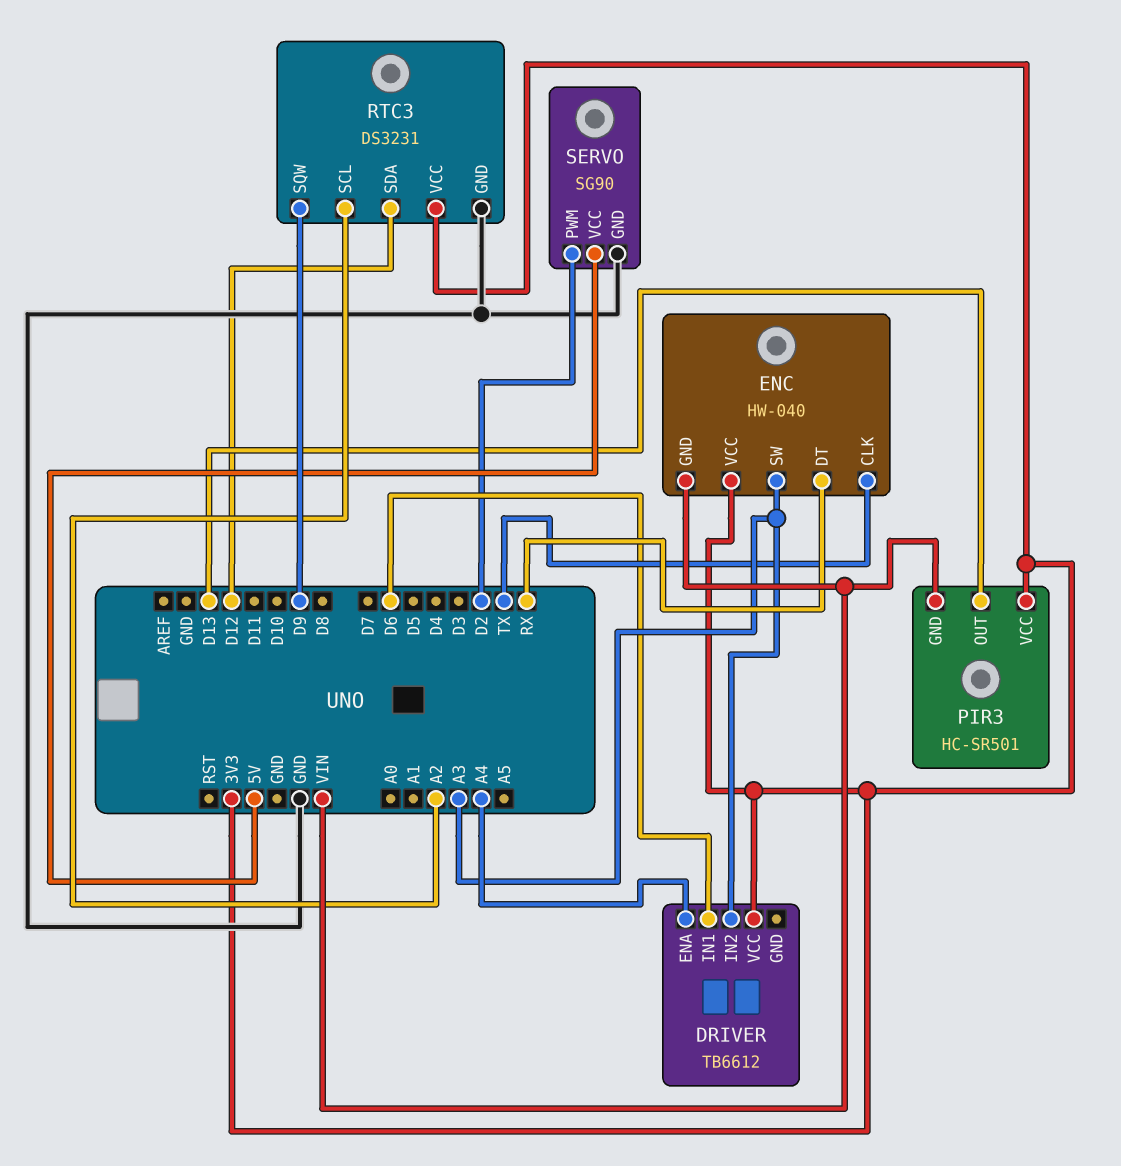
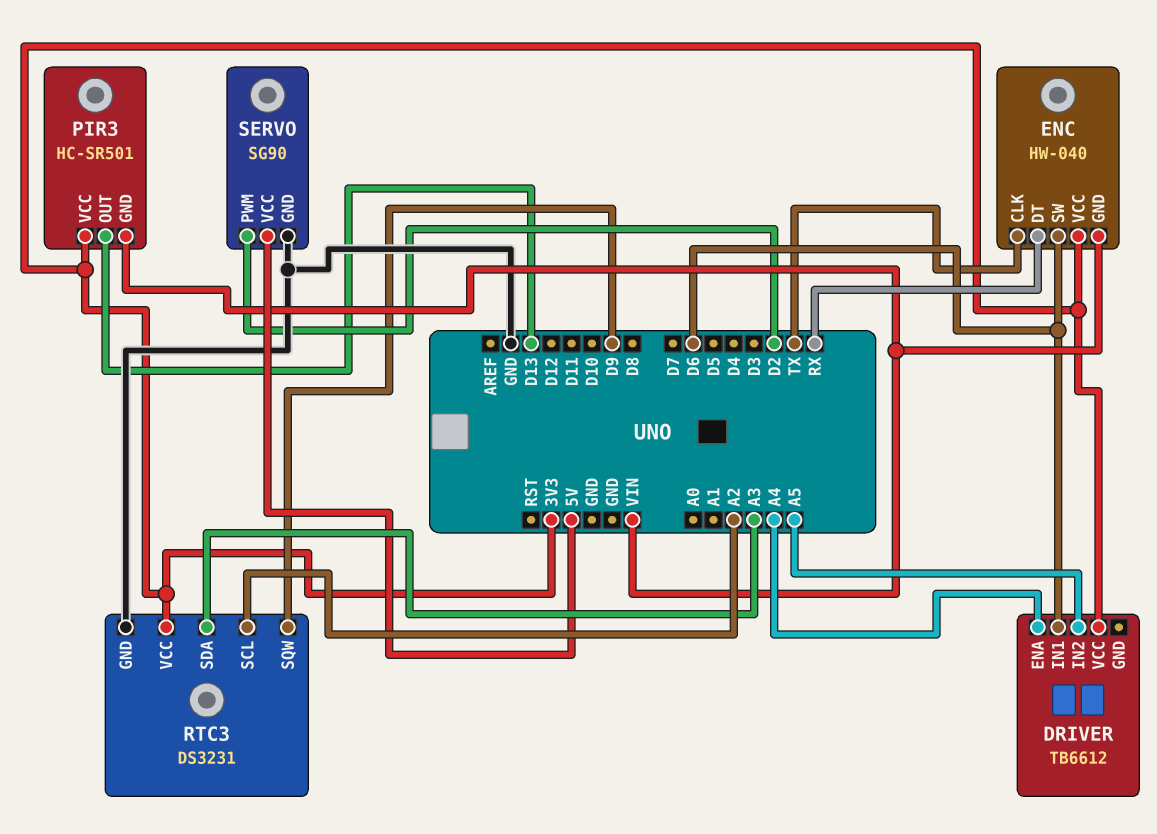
DRIVER pin IN2: A3 -> A5
ENC pin SW: A3 -> D6
RTC3 pin SDA: D12 -> A3

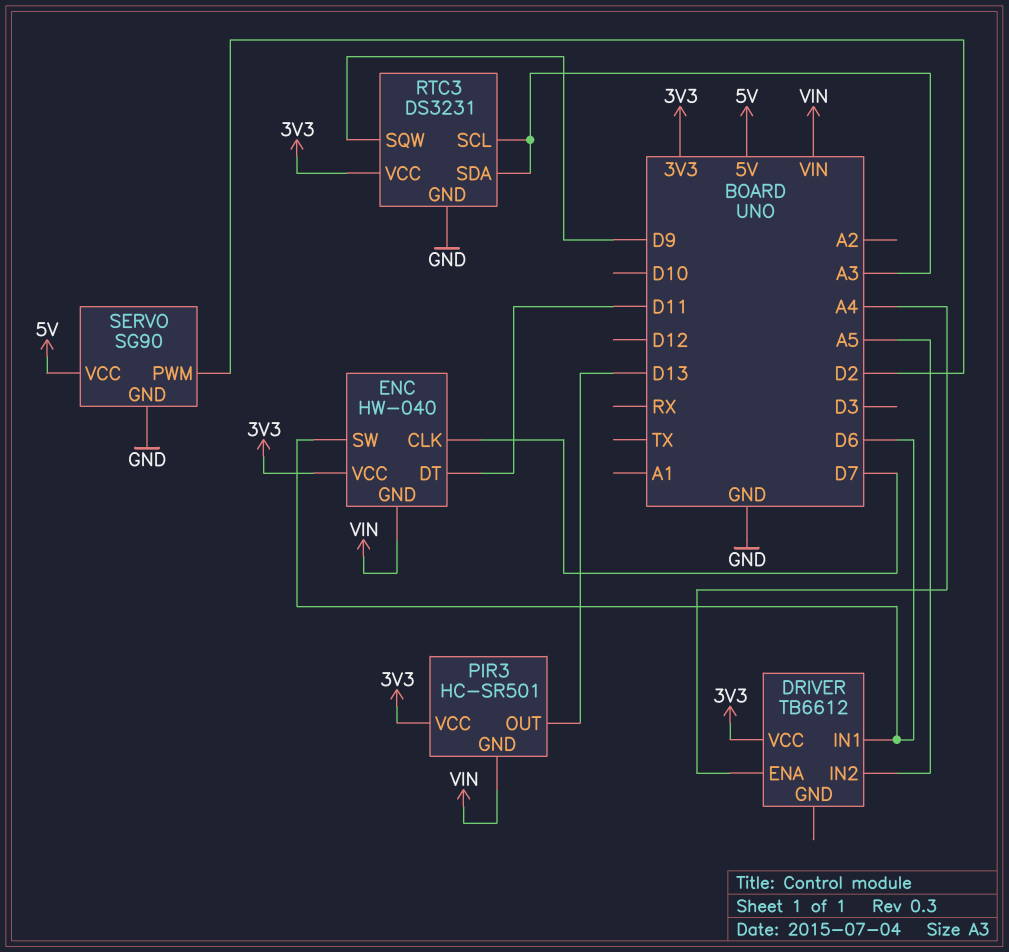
ENC pin CLK: TX -> D7
ENC pin DT: RX -> D11
RTC3 pin SCL: A2 -> A3

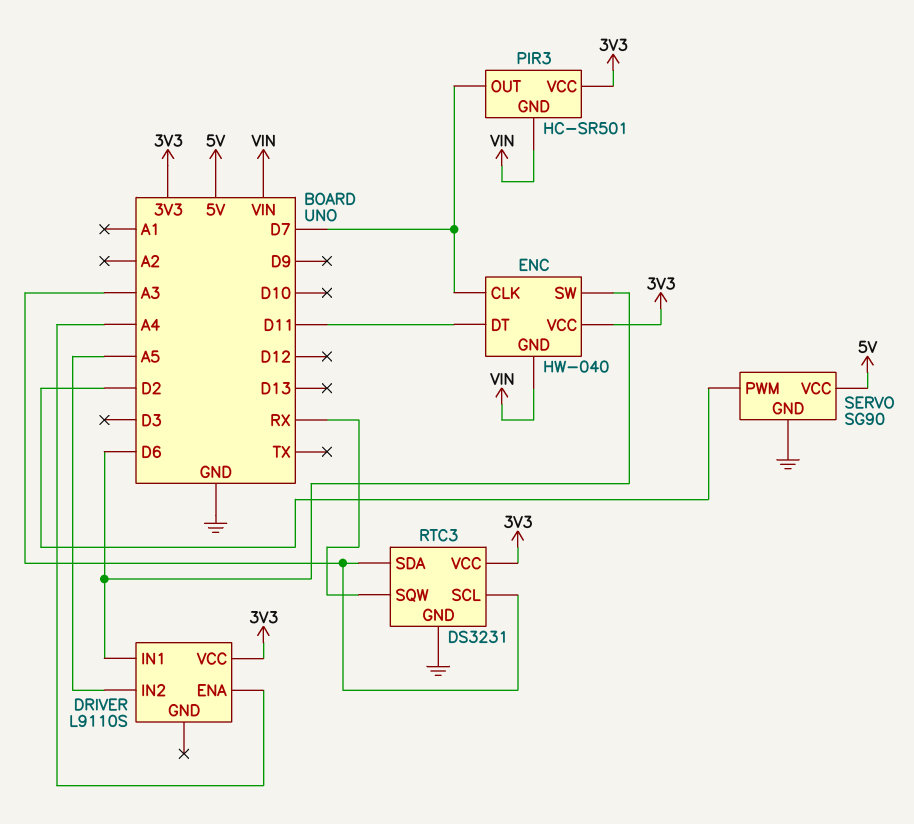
DRIVER: TB6612 -> L9110S
PIR3 pin OUT: D13 -> D7
RTC3 pin SQW: D9 -> RX

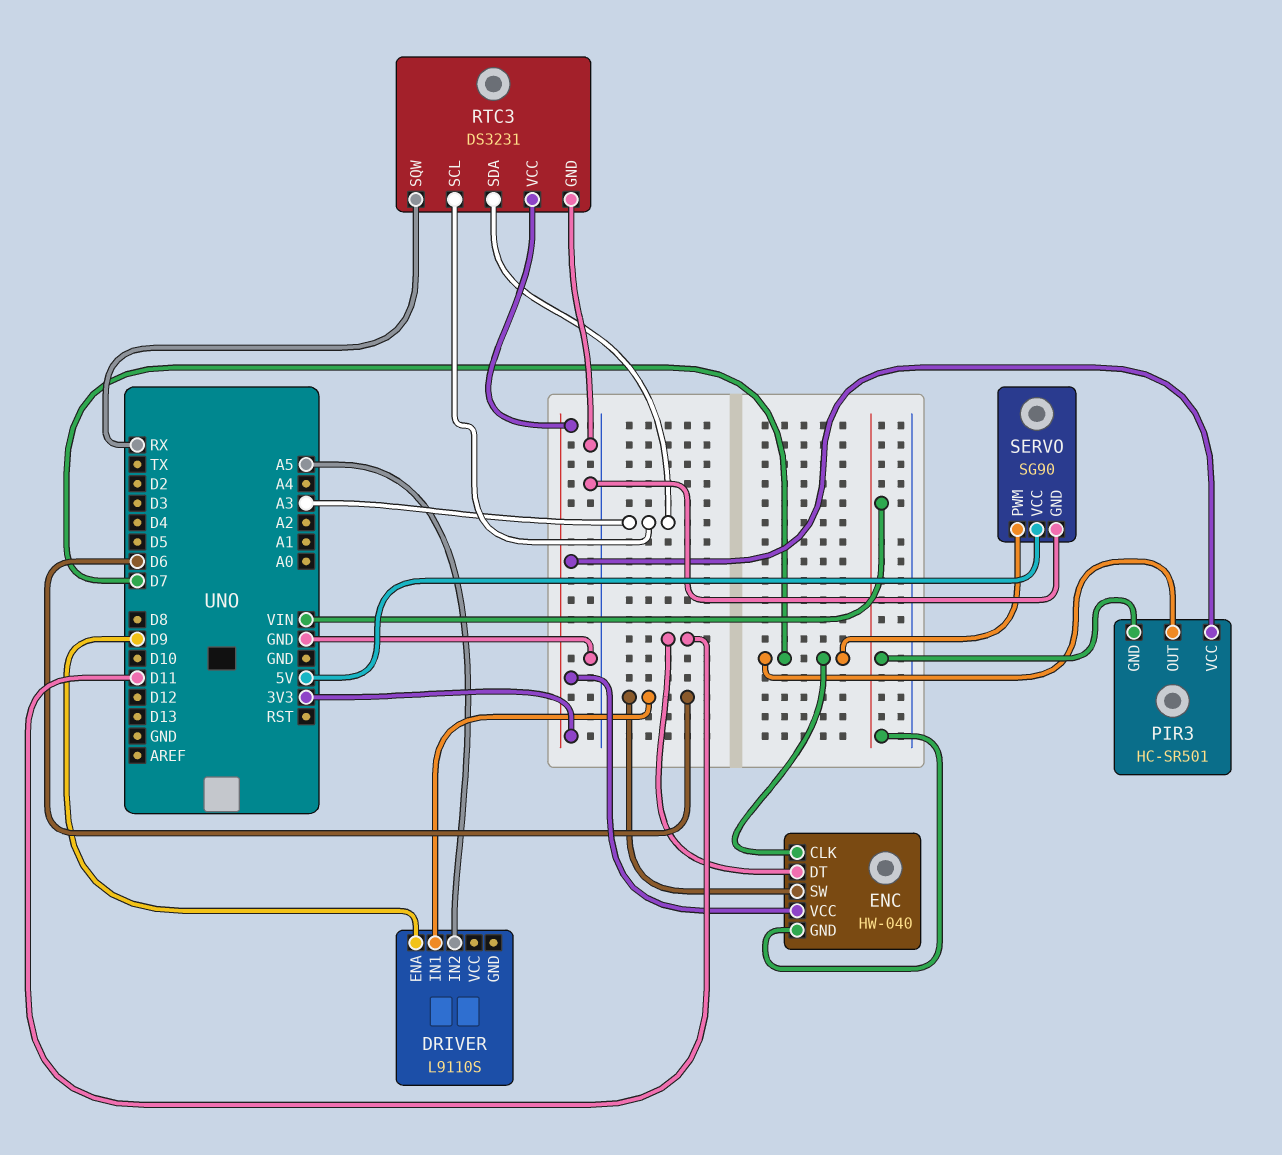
DRIVER pin ENA: A4 -> D9
DRIVER pin VCC: 3V3 -> none
SERVO pin PWM: D2 -> D7

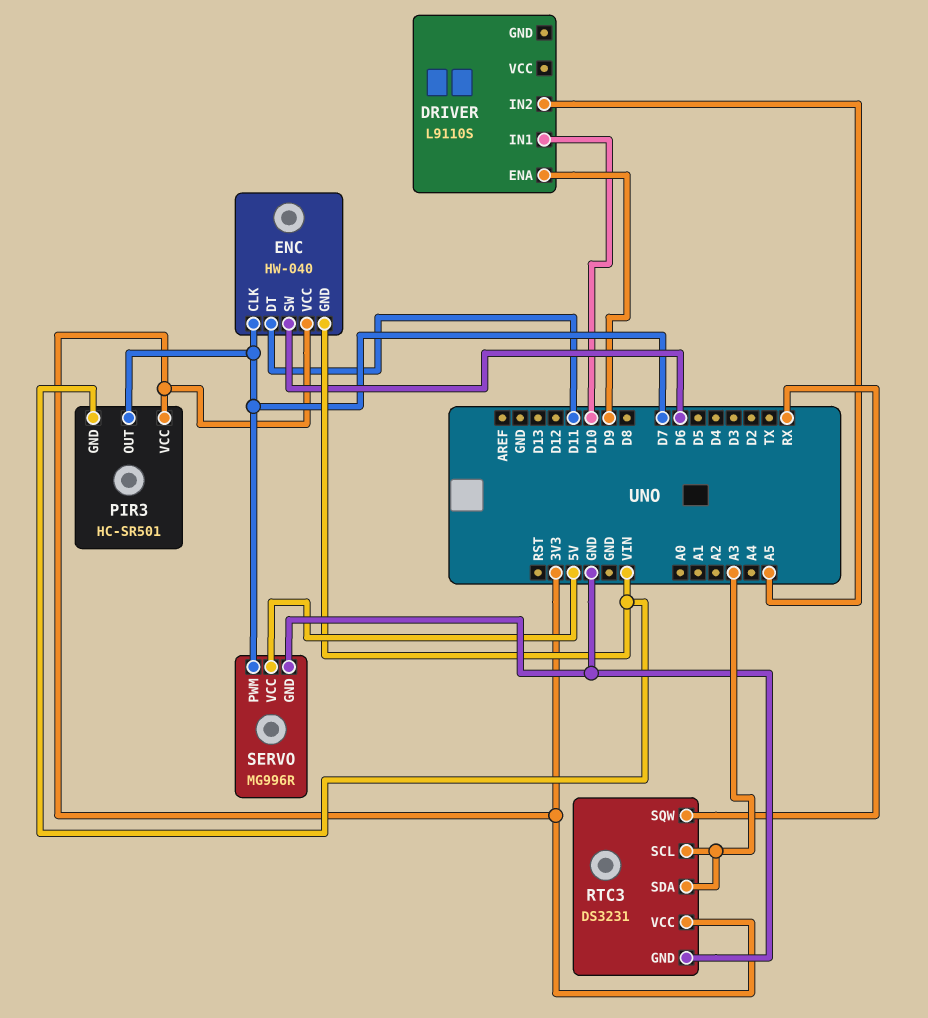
DRIVER pin IN1: D6 -> D10
SERVO: SG90 -> MG996R

